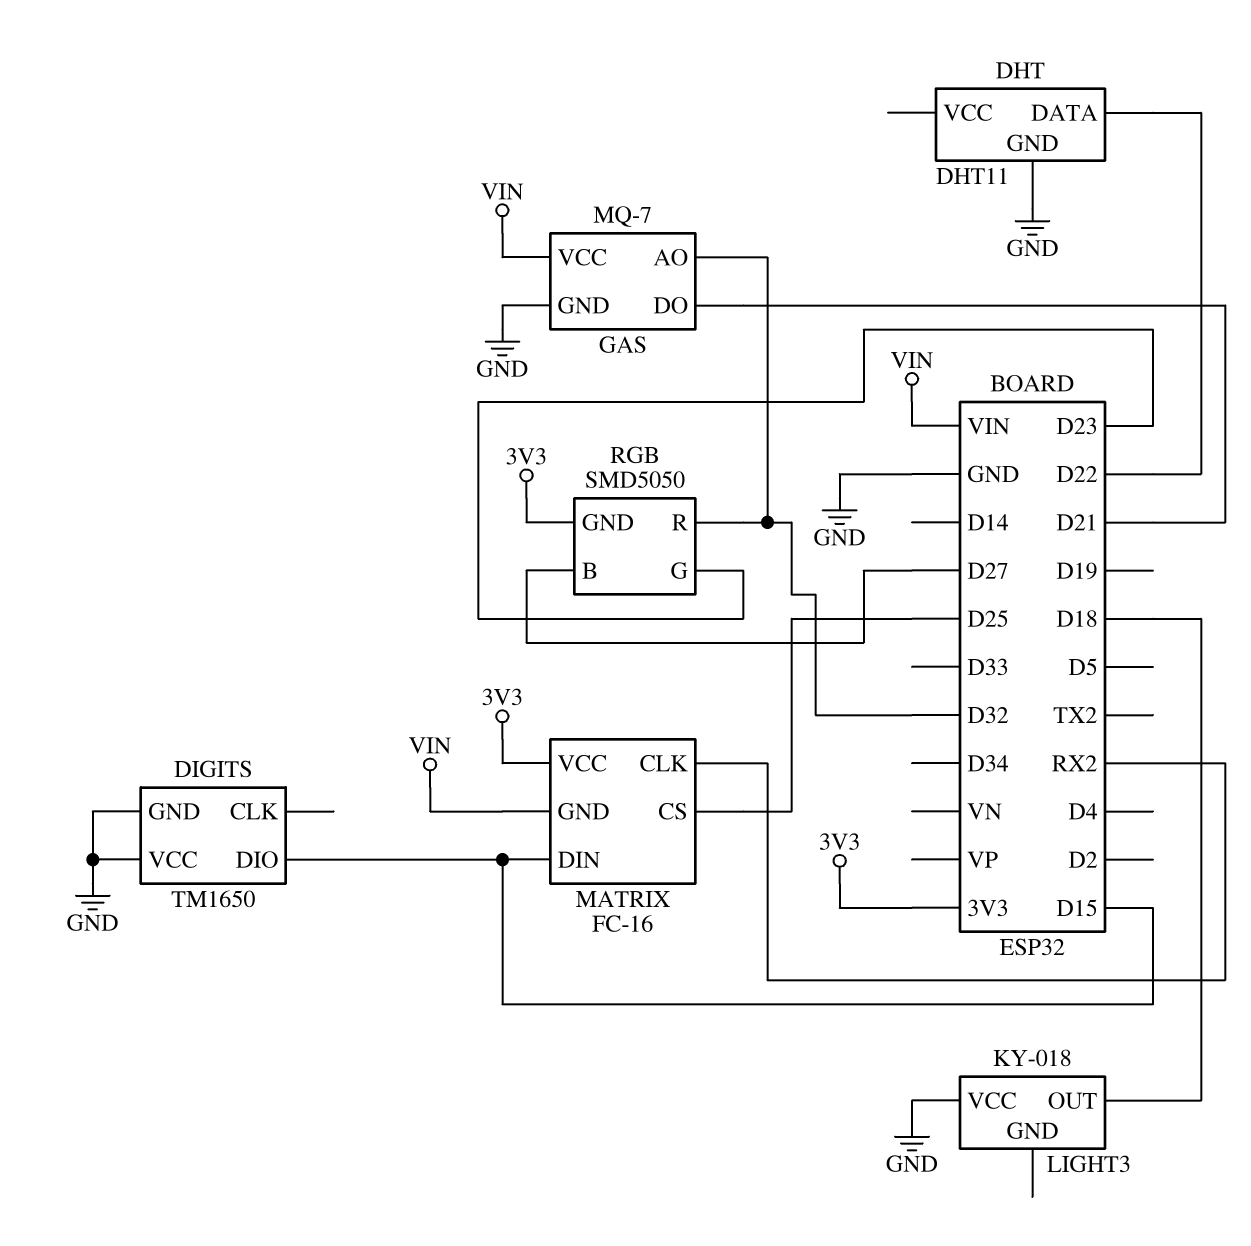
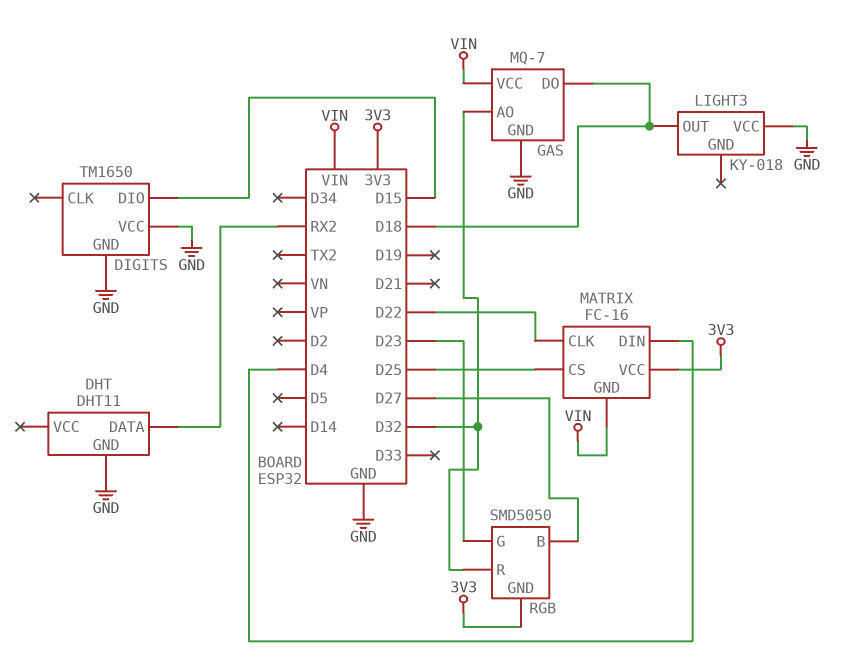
DHT pin DATA: D22 -> RX2
GAS pin DO: D21 -> D18
MATRIX pin CLK: RX2 -> D22
MATRIX pin DIN: D15 -> D4

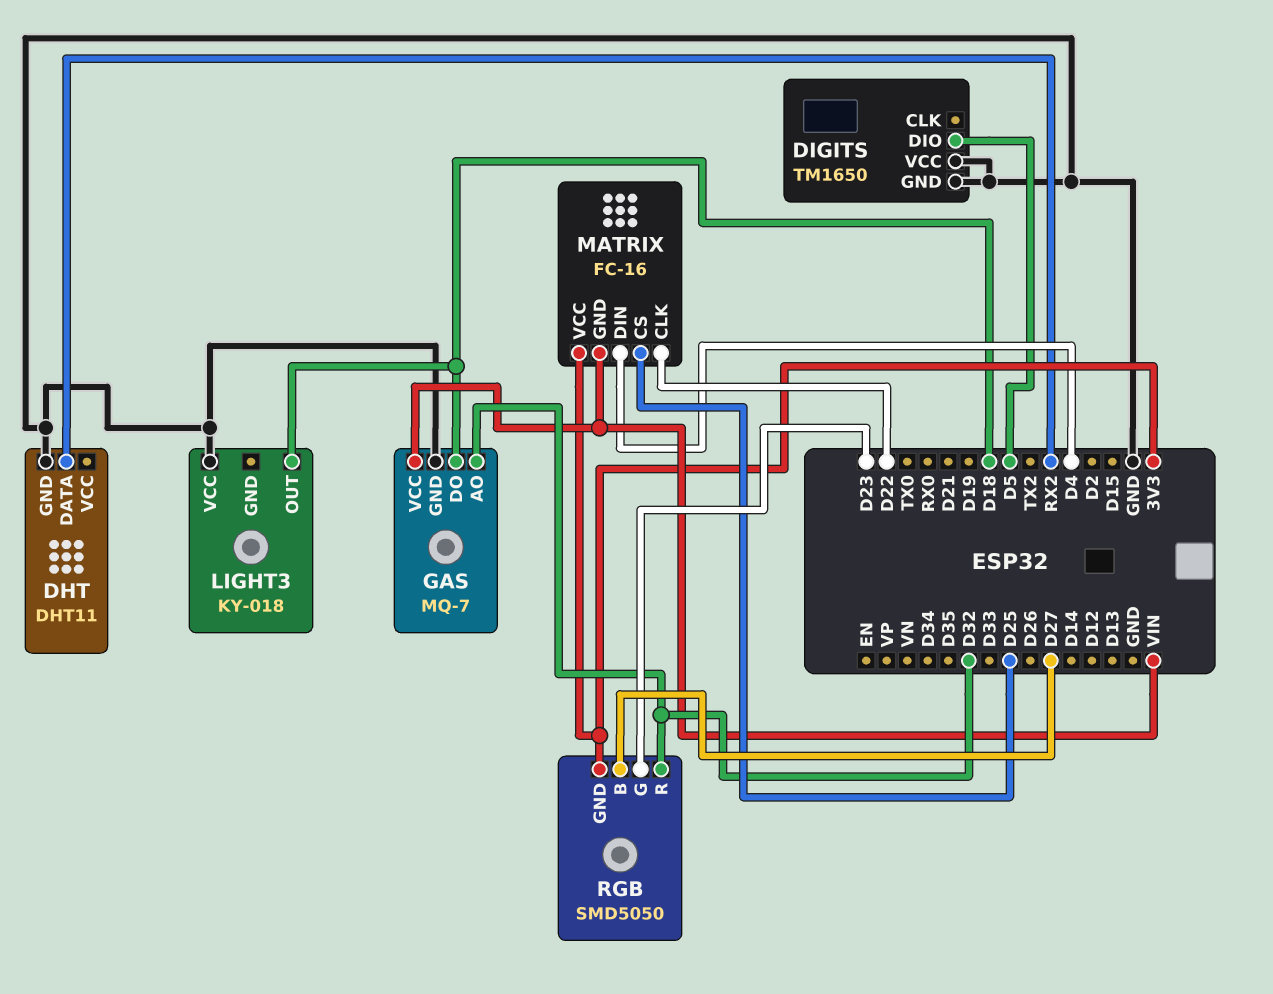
DIGITS pin DIO: D15 -> D5

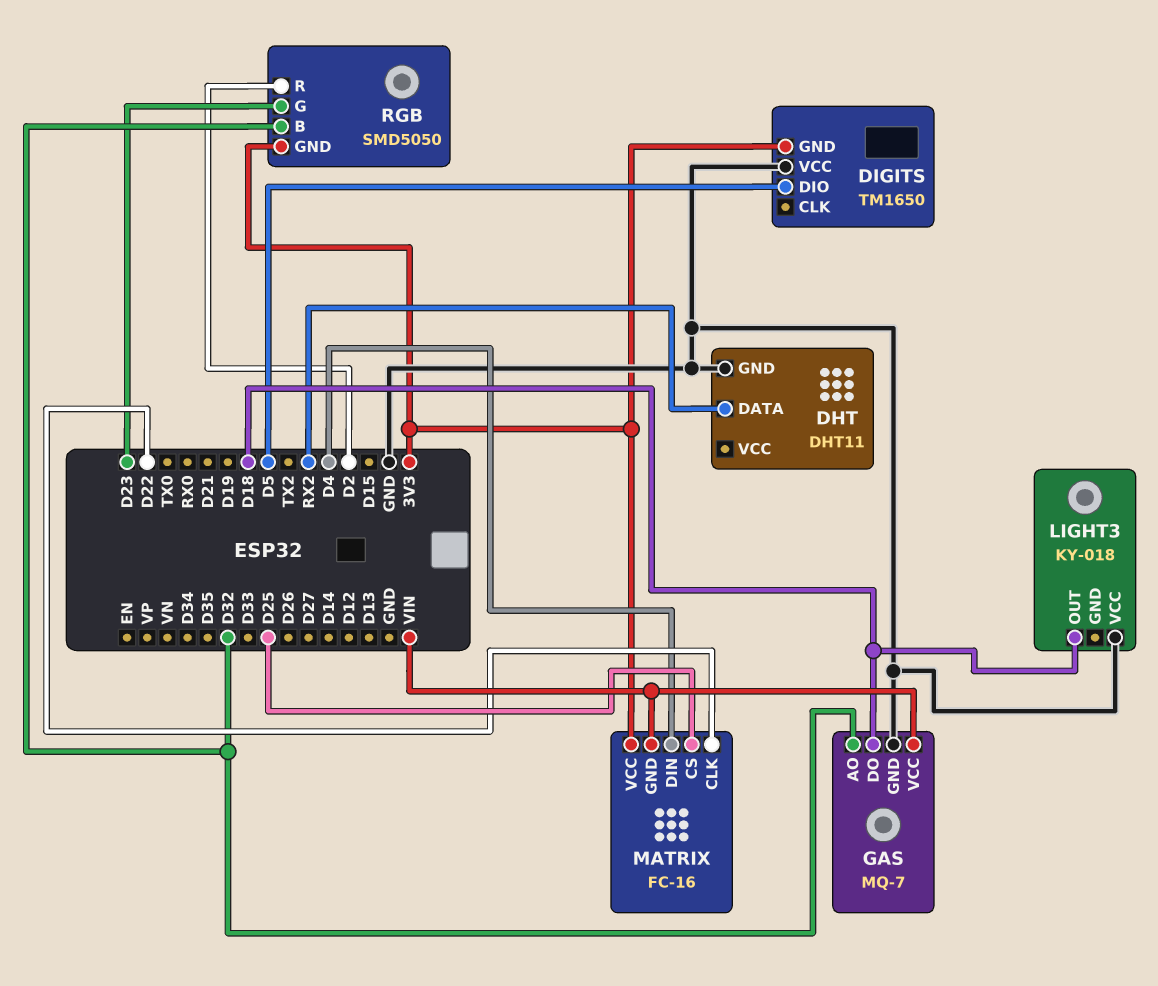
DIGITS pin GND: GND -> 3V3
RGB pin B: D27 -> D32
RGB pin R: D32 -> D2

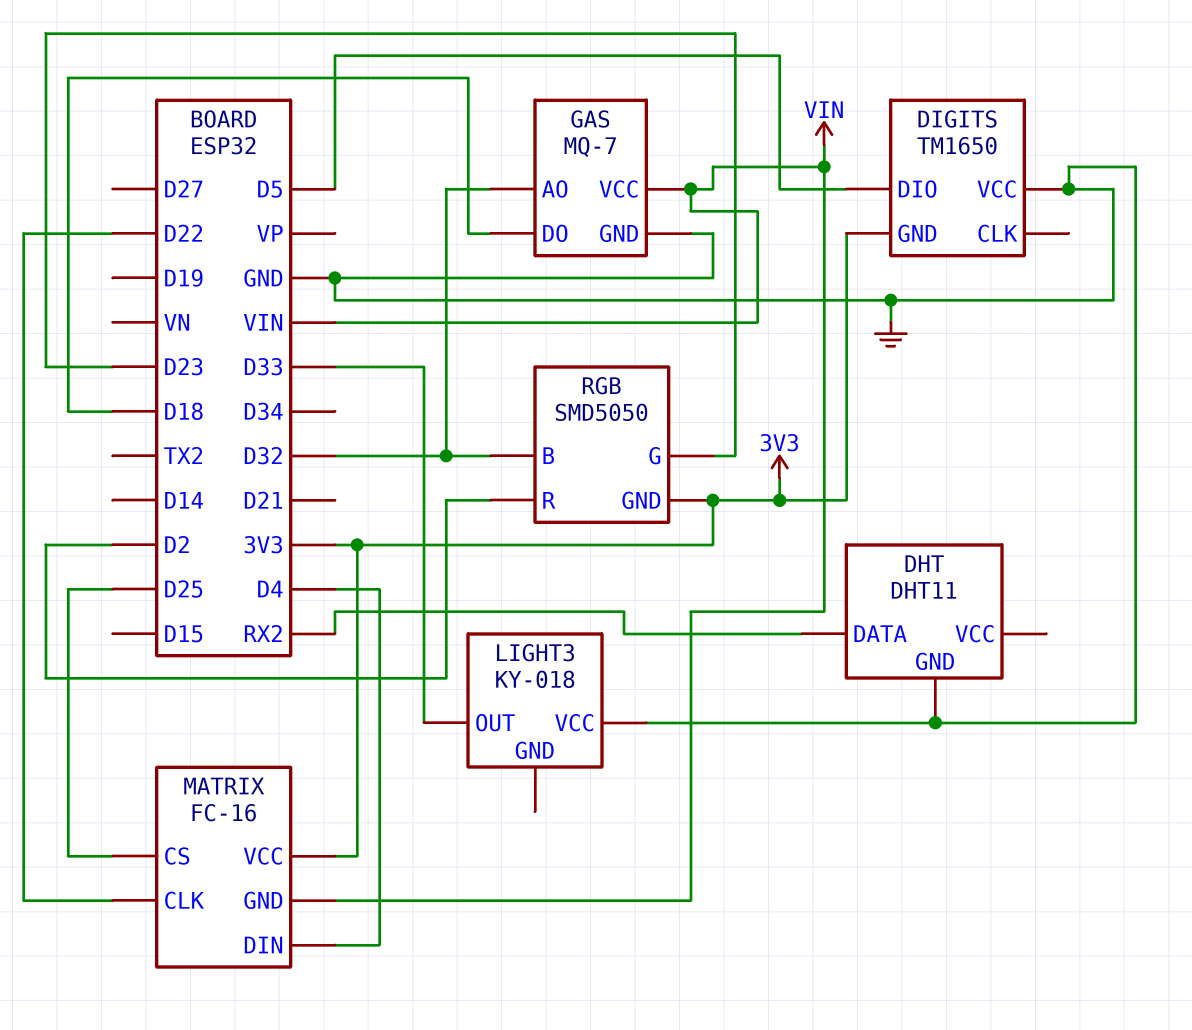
LIGHT3 pin OUT: D18 -> D33

